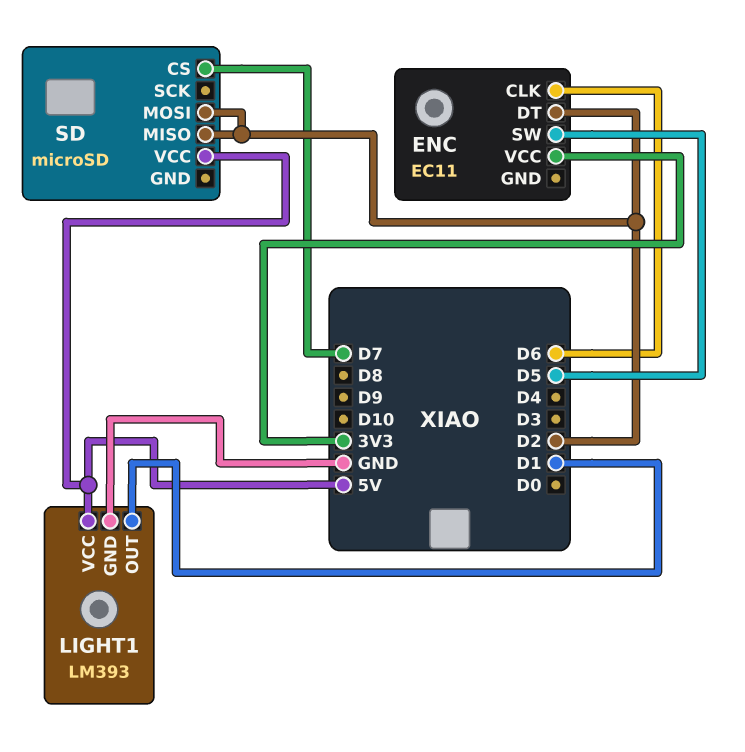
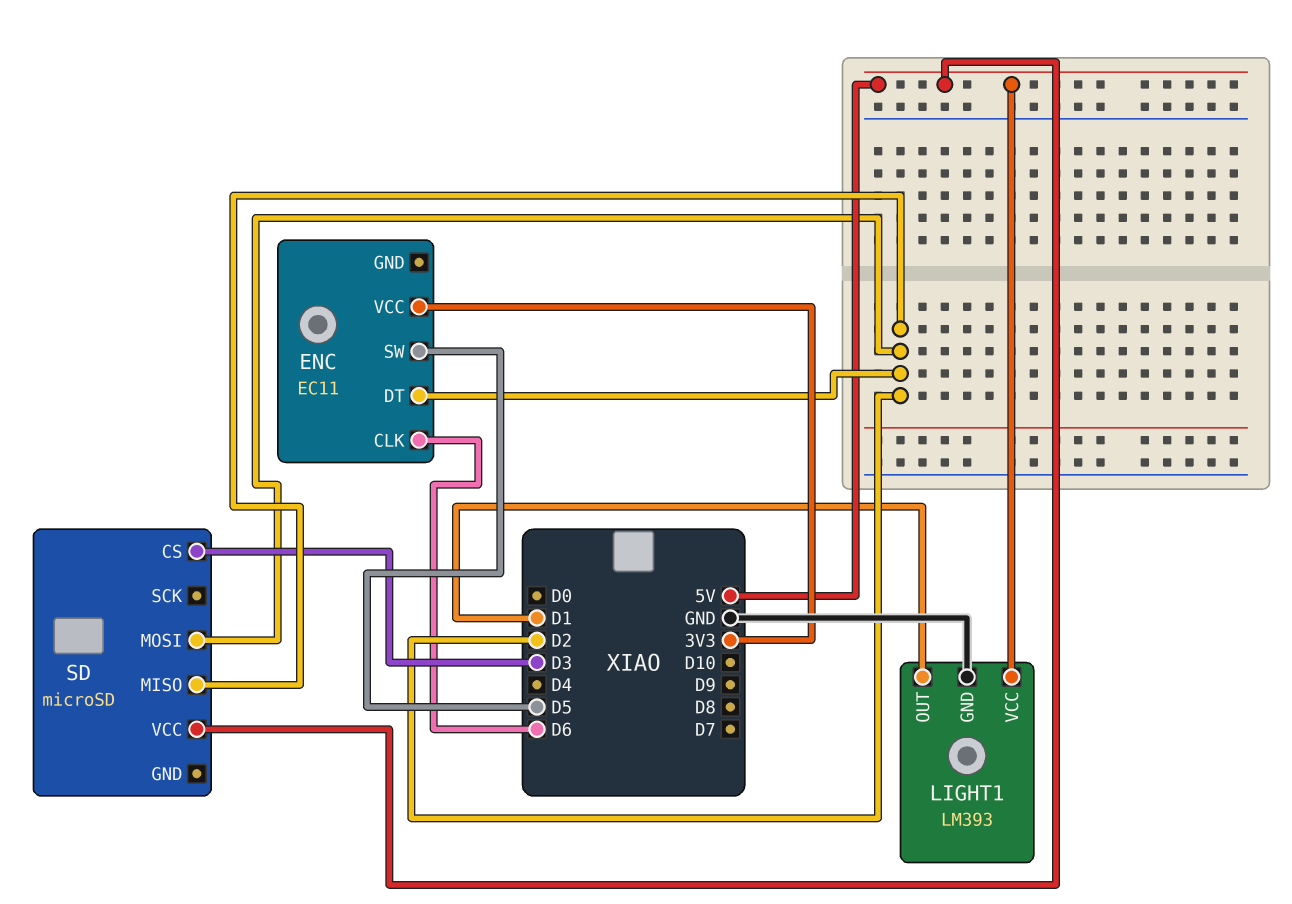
SD pin CS: D7 -> D3

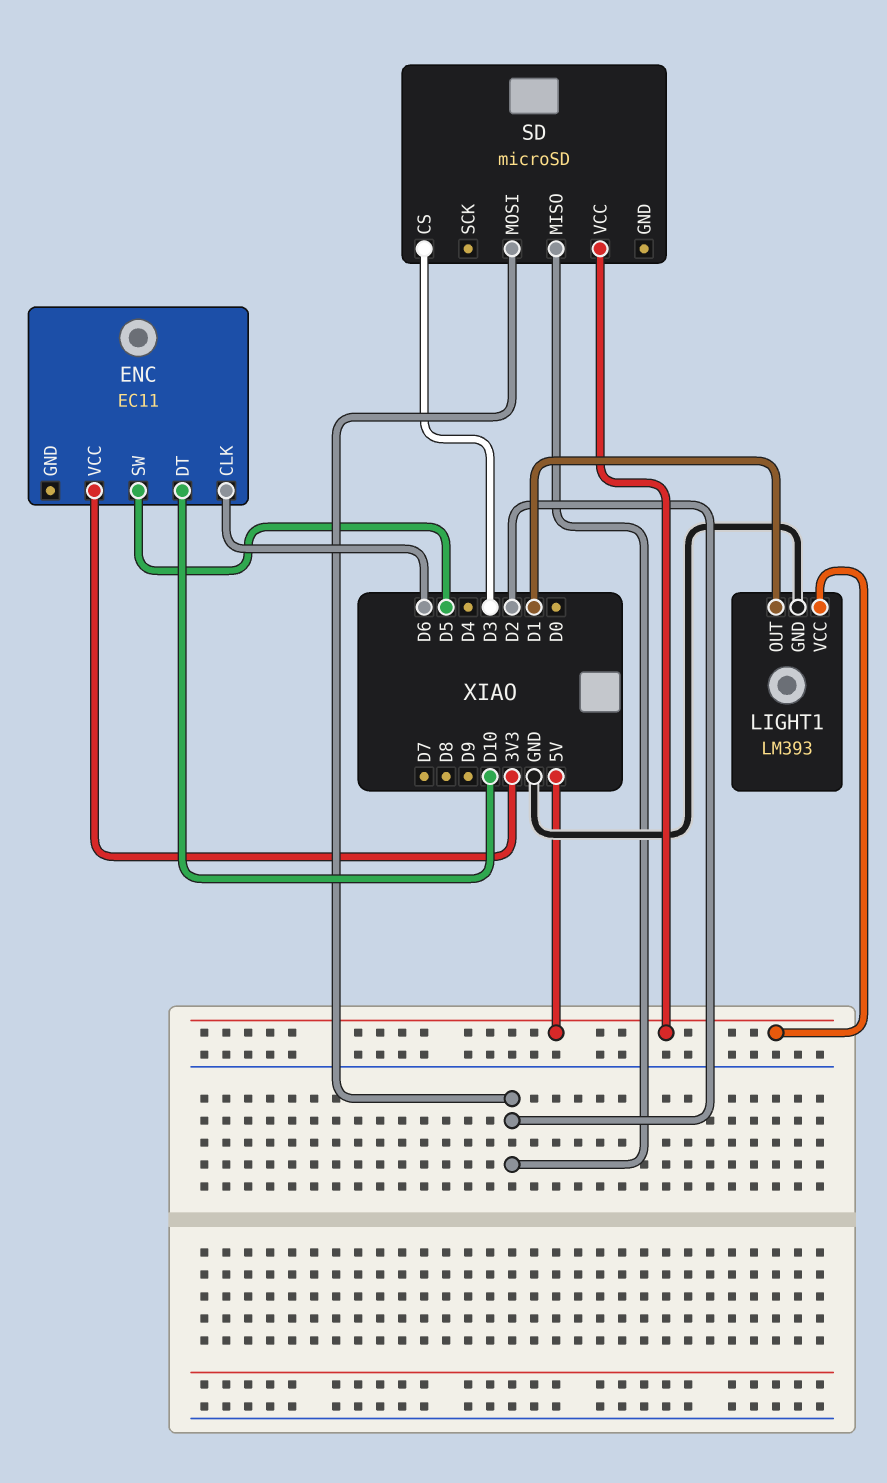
ENC pin DT: D2 -> D10

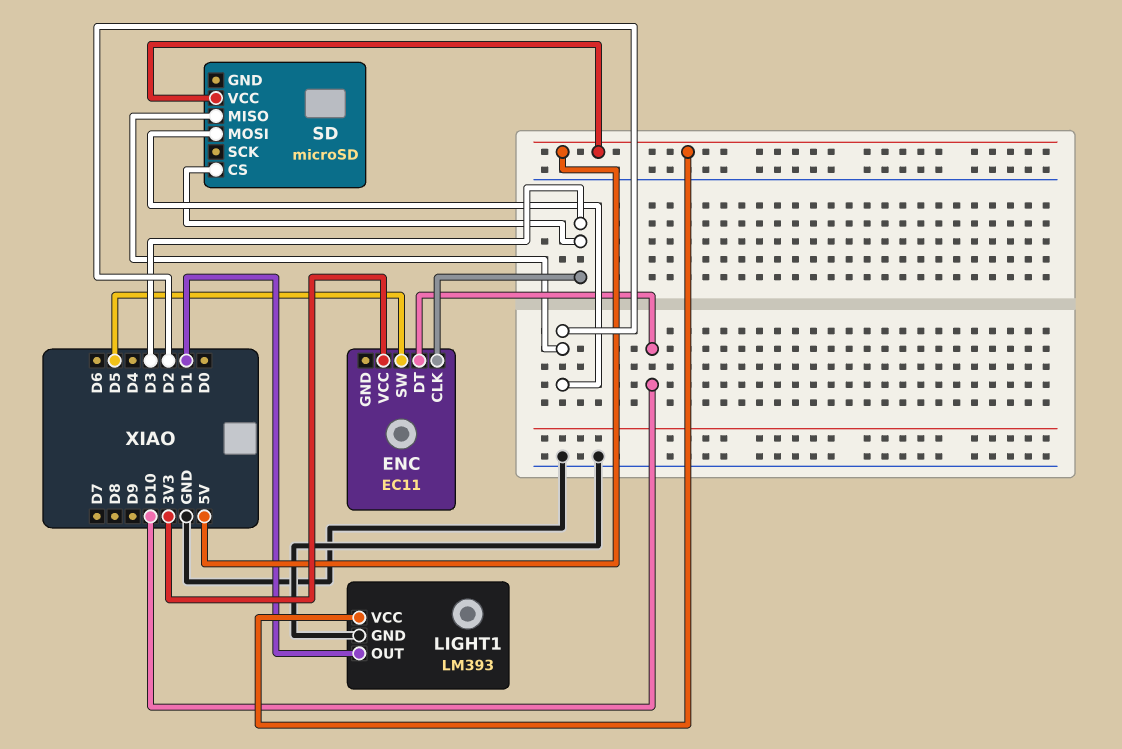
ENC pin CLK: D6 -> D3

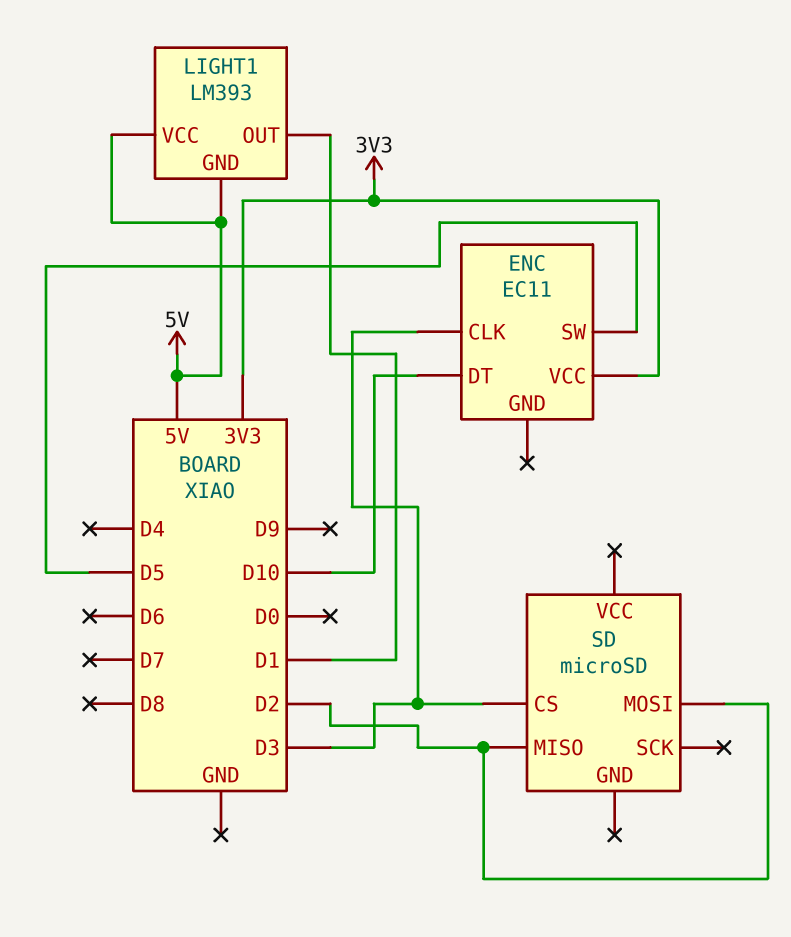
LIGHT1 pin GND: GND -> 5V
SD pin VCC: 5V -> none

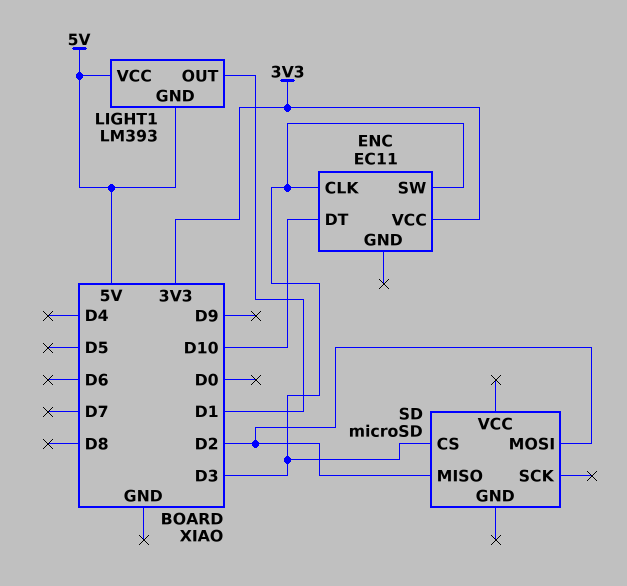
ENC pin SW: D5 -> D3

